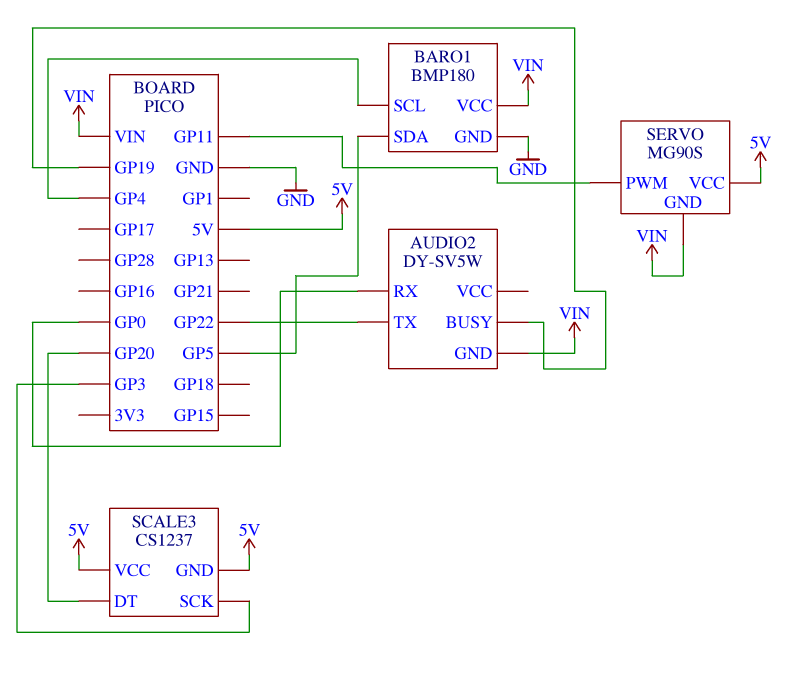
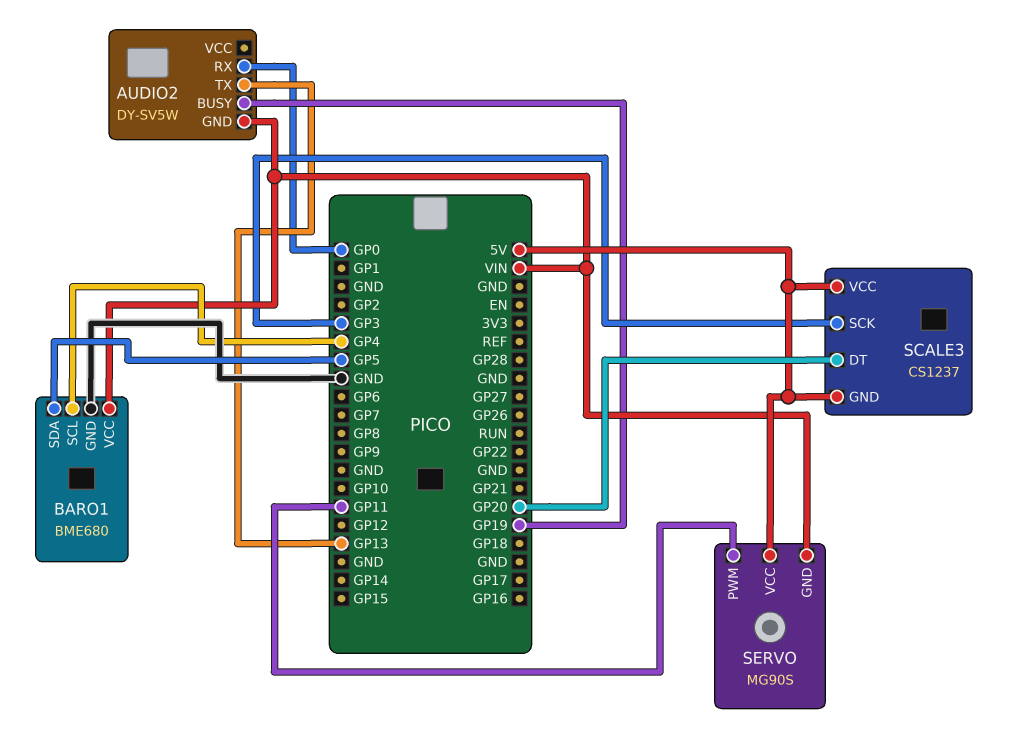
AUDIO2 pin TX: GP22 -> GP13
BARO1: BMP180 -> BME680

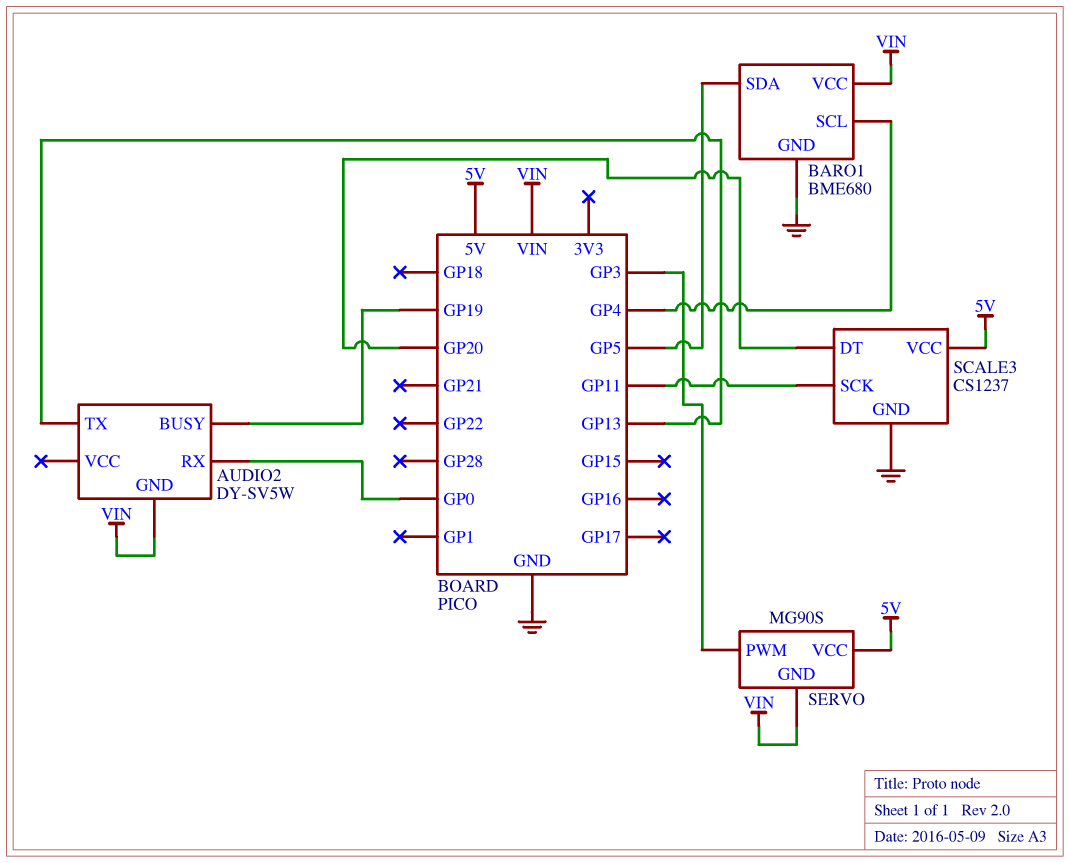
SCALE3 pin GND: 5V -> GND
SCALE3 pin SCK: GP3 -> GP11
SERVO pin PWM: GP11 -> GP3

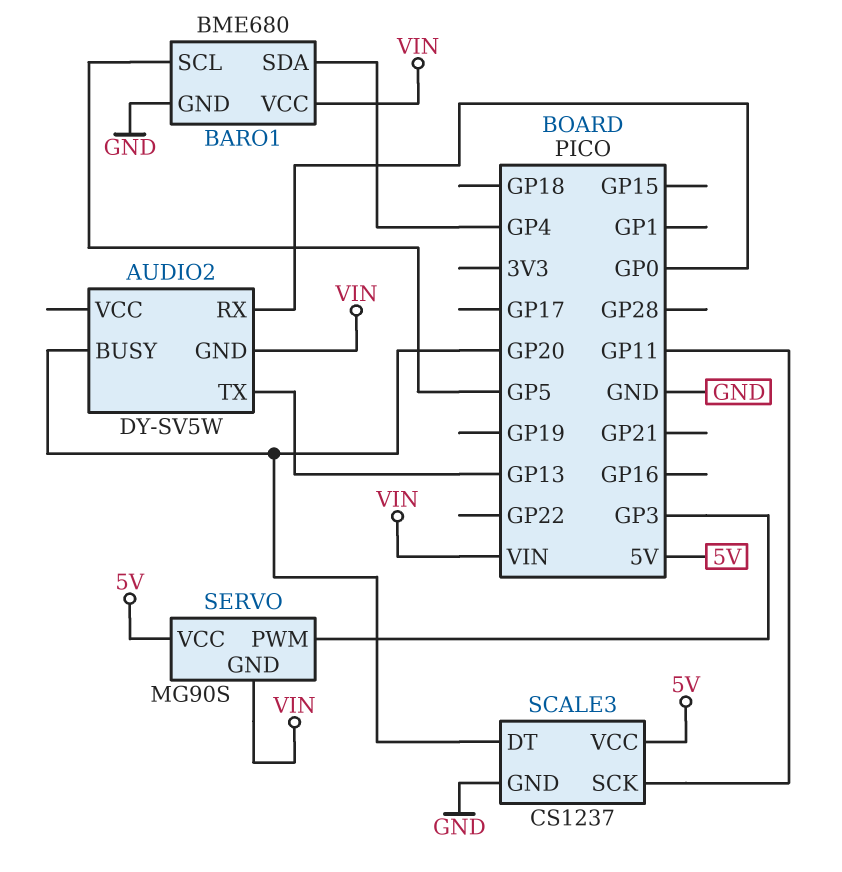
AUDIO2 pin BUSY: GP19 -> GP20
BARO1 pin SCL: GP4 -> GP5
BARO1 pin SDA: GP5 -> GP4

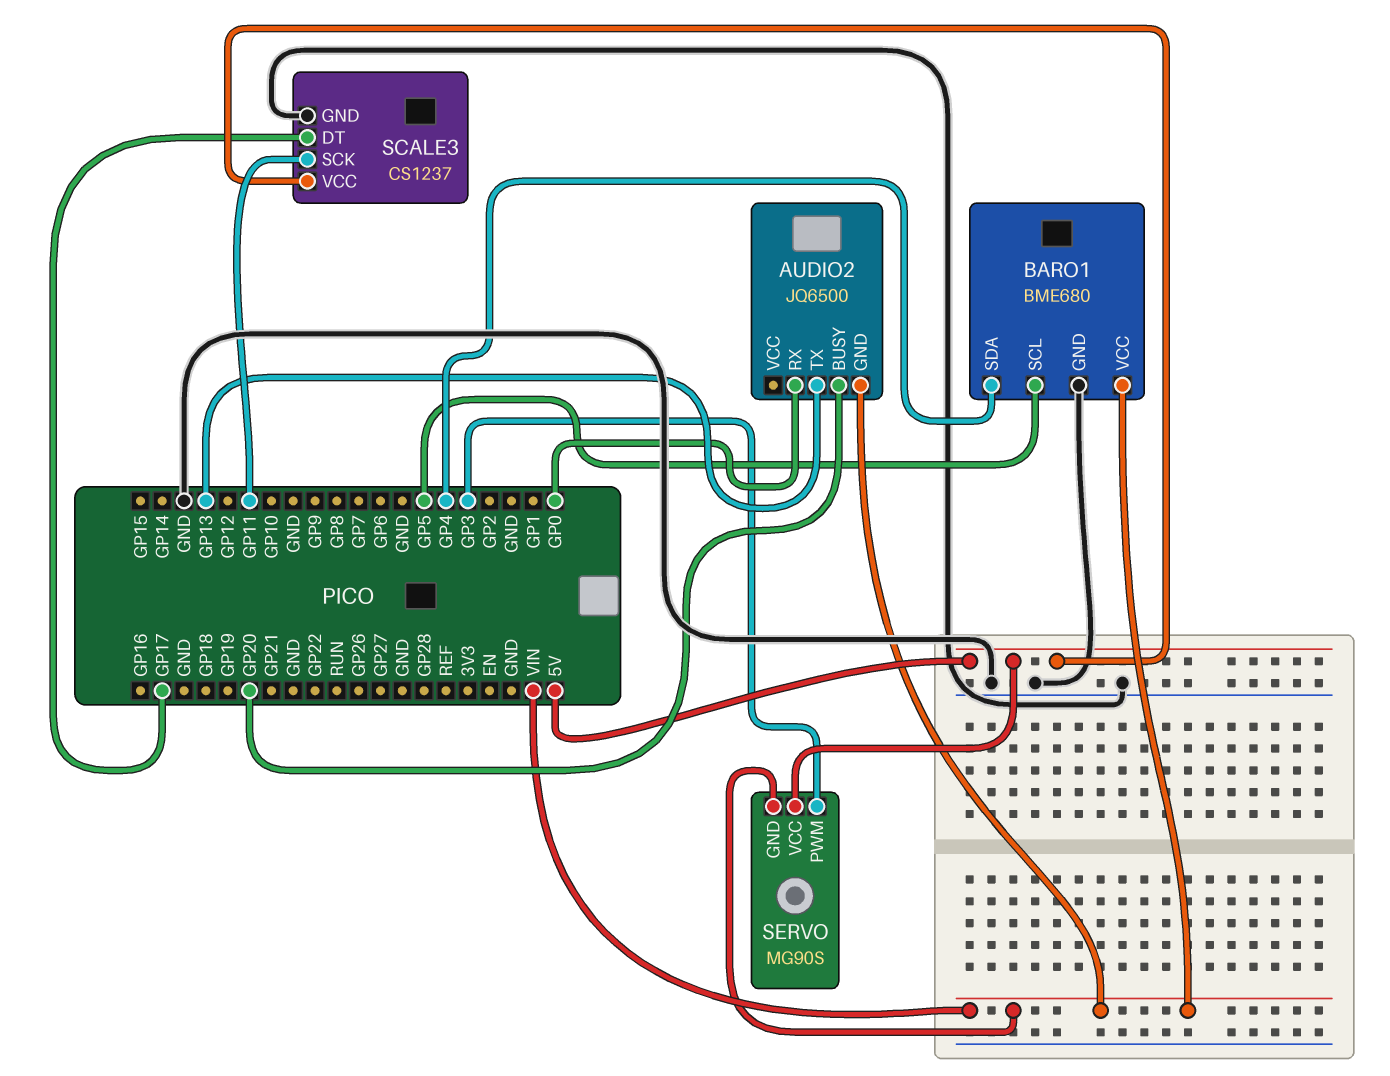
AUDIO2: DY-SV5W -> JQ6500
SCALE3 pin DT: GP20 -> GP17

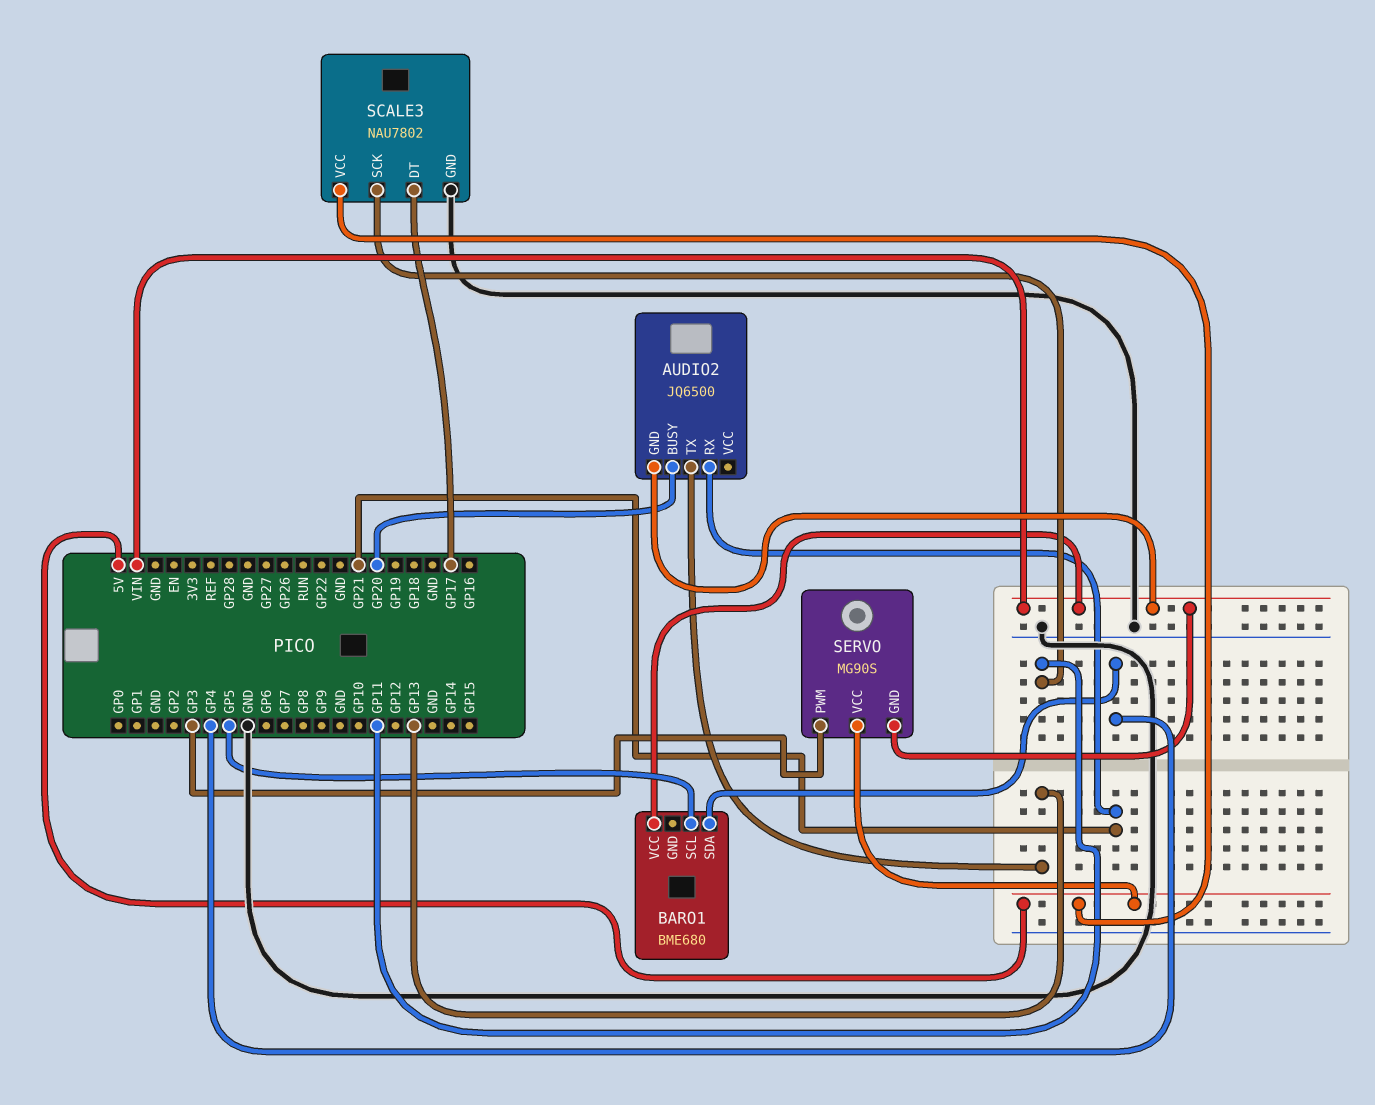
AUDIO2 pin RX: GP0 -> GP21
BARO1 pin GND: GND -> none
SCALE3: CS1237 -> NAU7802

